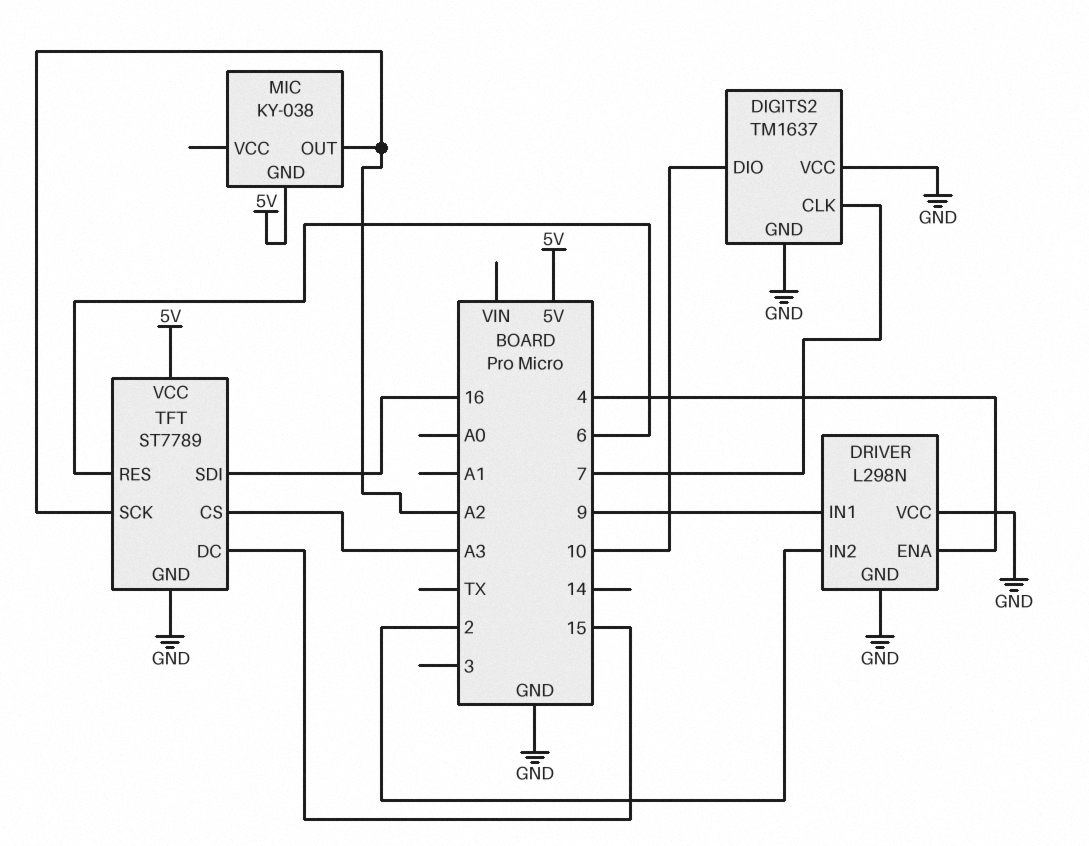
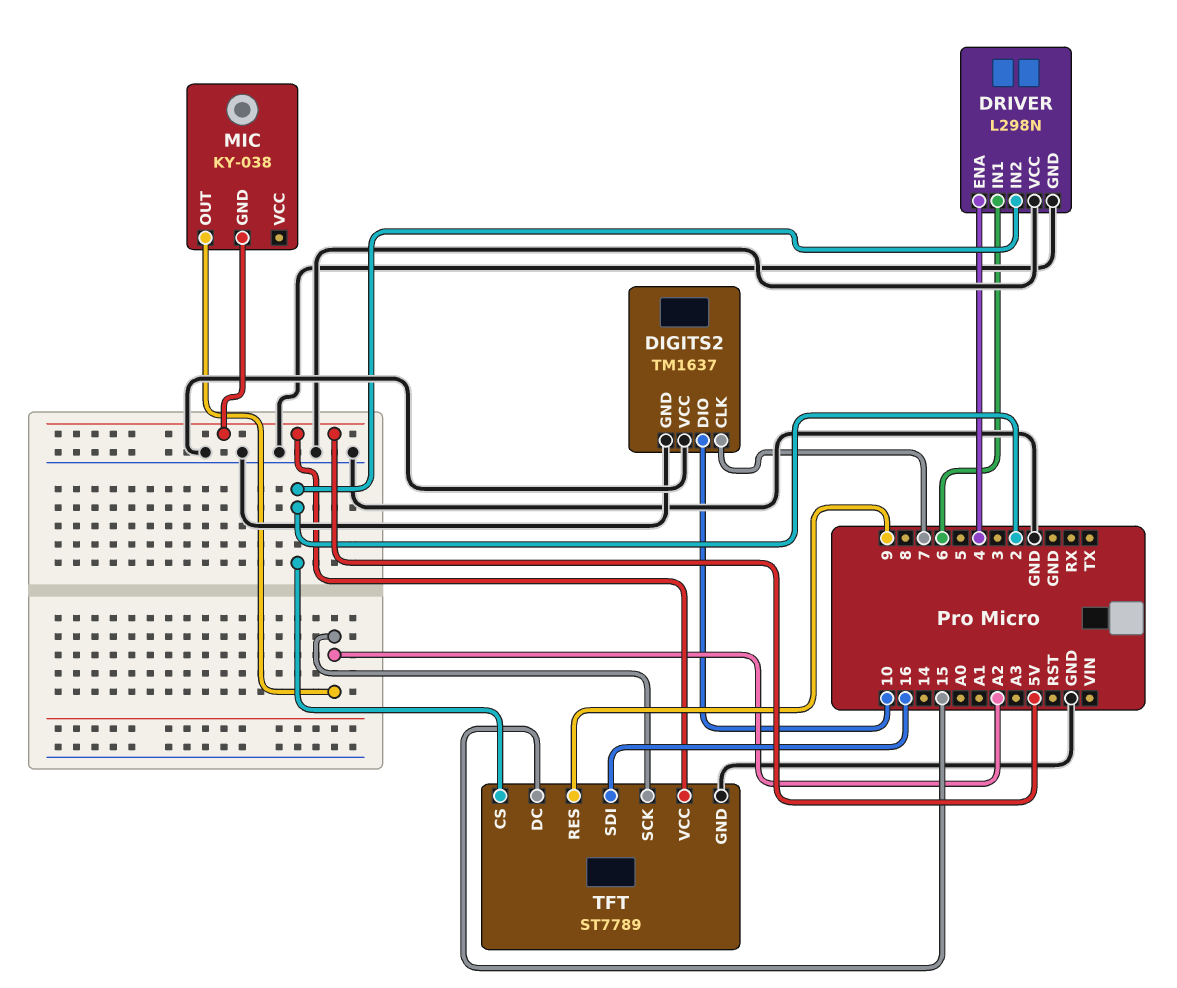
DRIVER pin IN1: 9 -> 6
TFT pin CS: A3 -> 2
TFT pin RES: 6 -> 9

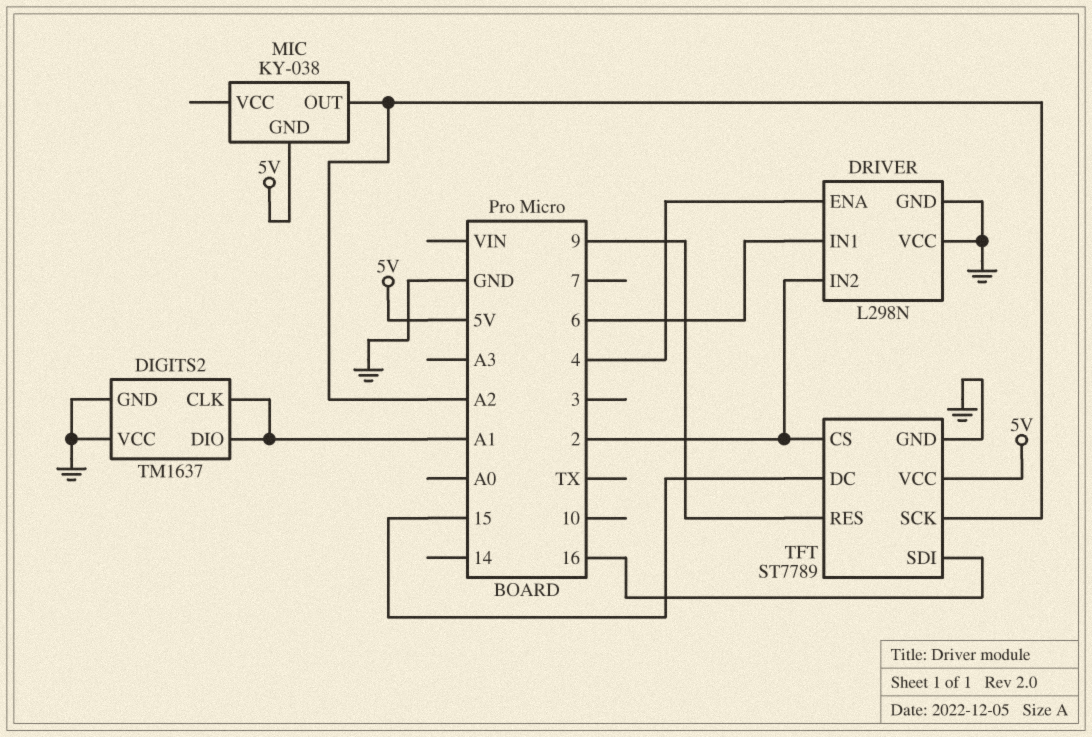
DIGITS2 pin CLK: 7 -> A1
DIGITS2 pin DIO: 10 -> A1

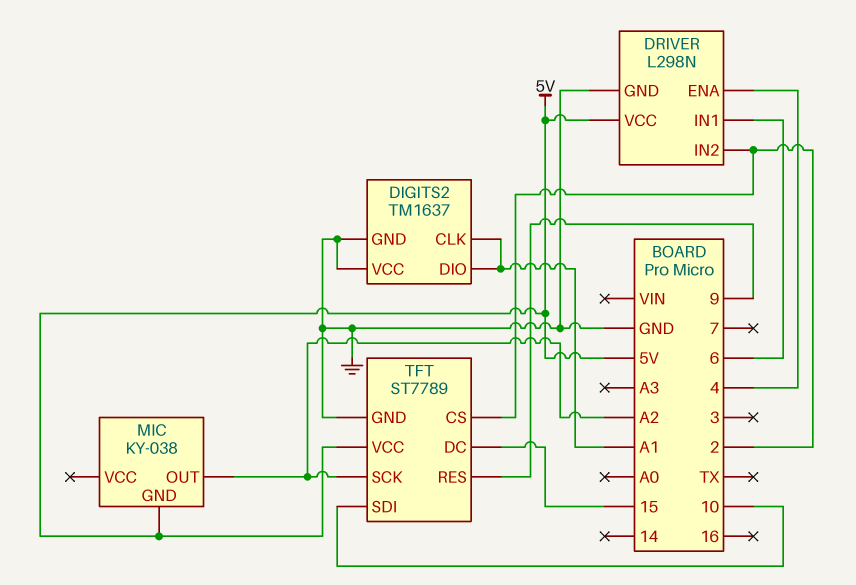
DRIVER pin VCC: GND -> 5V
TFT pin SDI: 16 -> 10

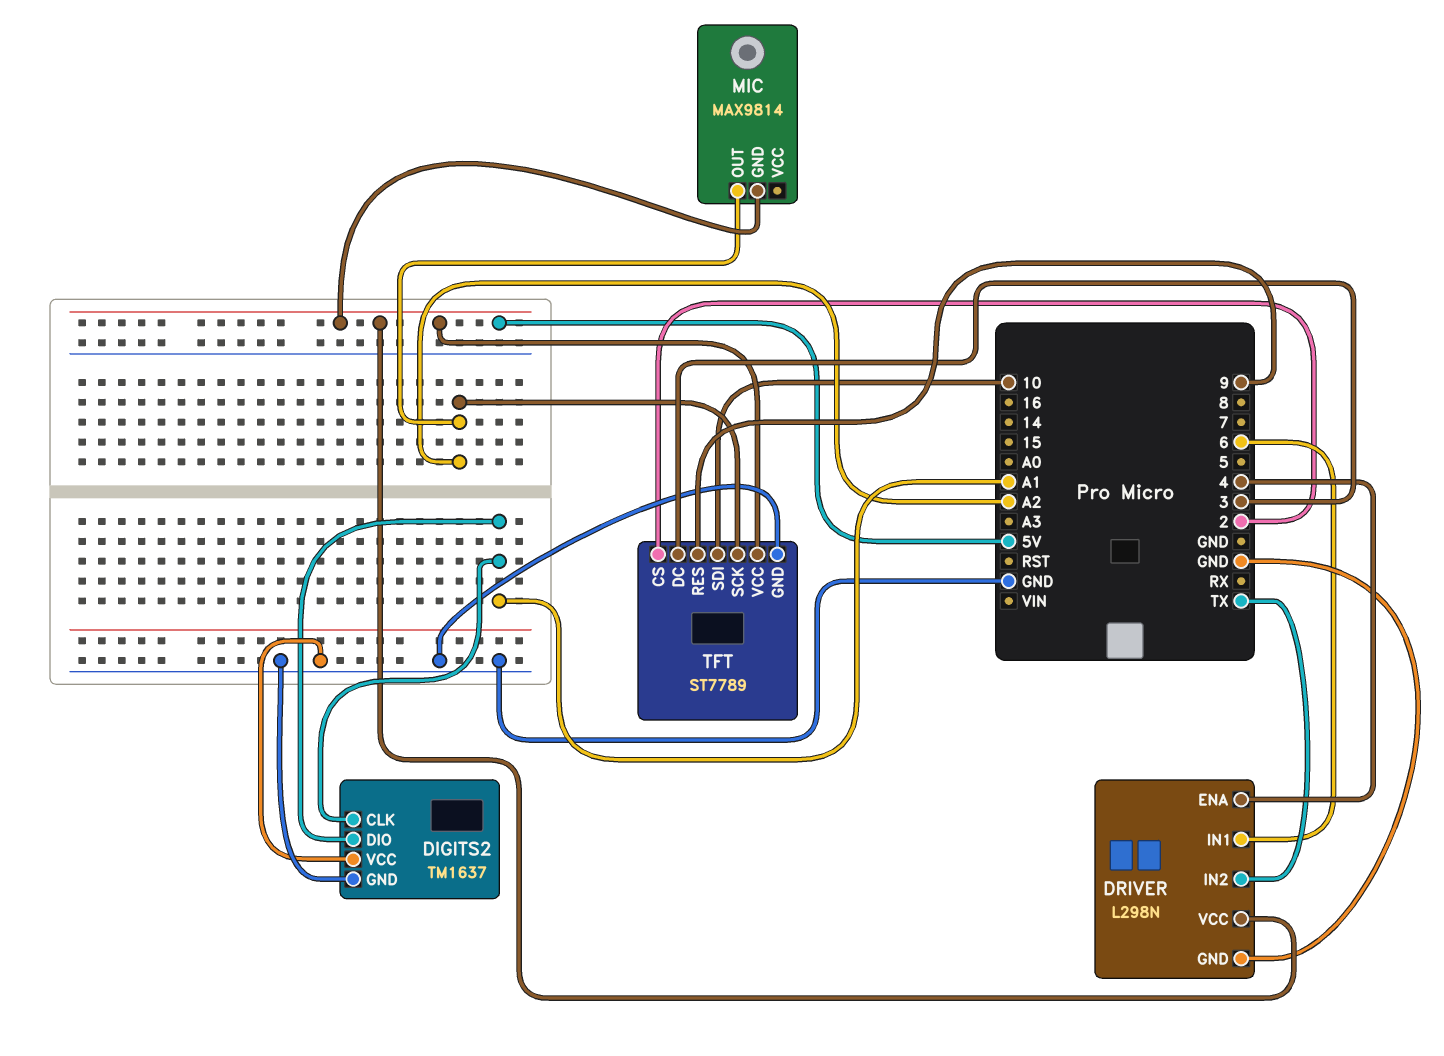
DRIVER pin IN2: 2 -> TX
MIC: KY-038 -> MAX9814
TFT pin DC: 15 -> 3

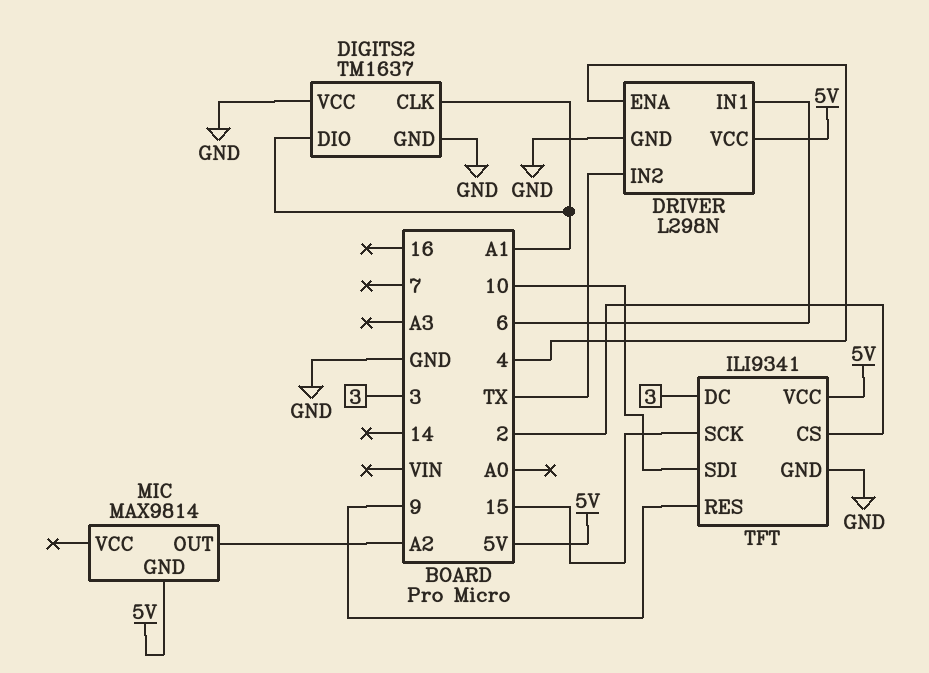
TFT: ST7789 -> ILI9341
TFT pin SCK: A2 -> 15

